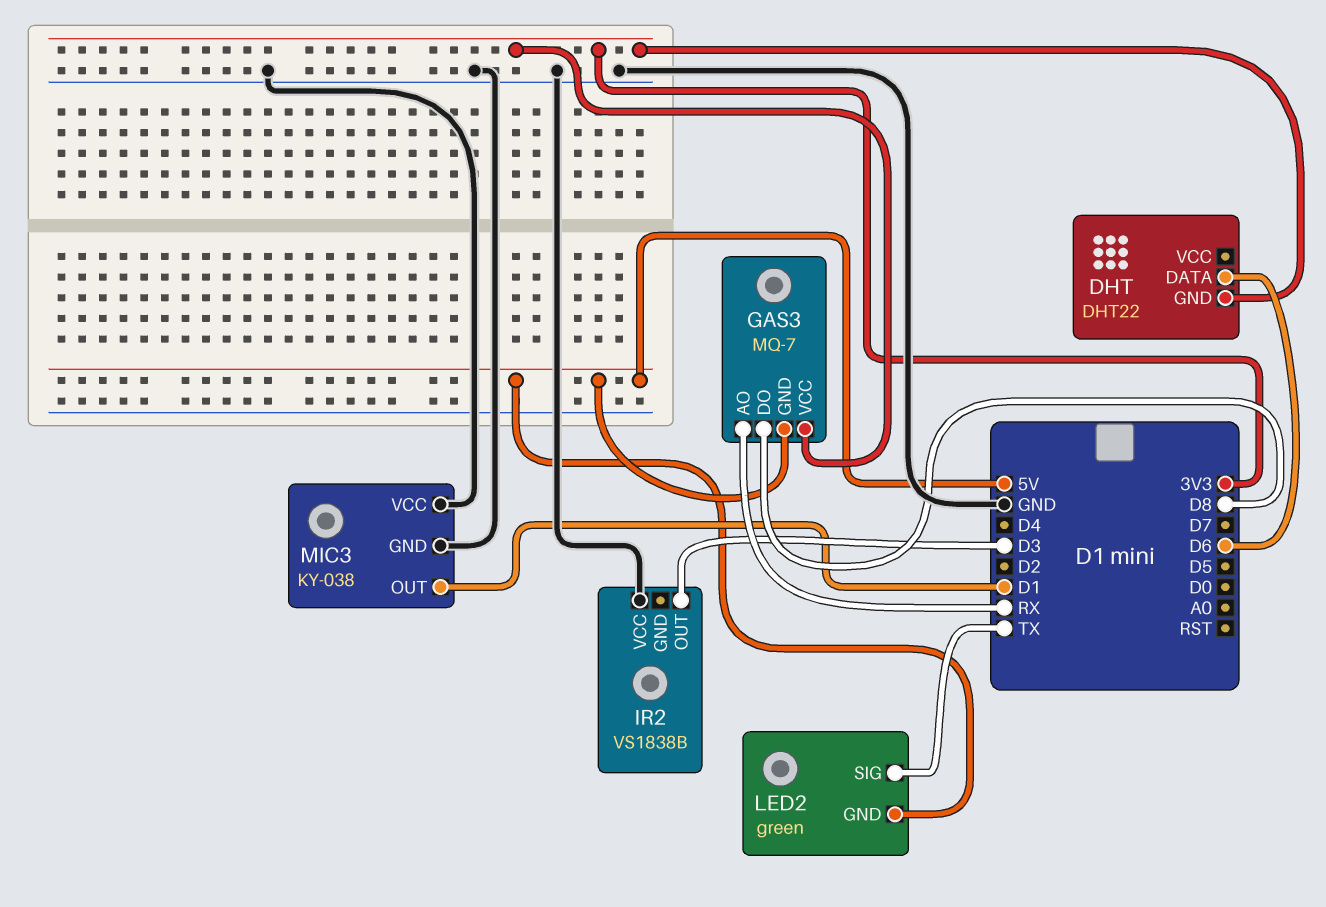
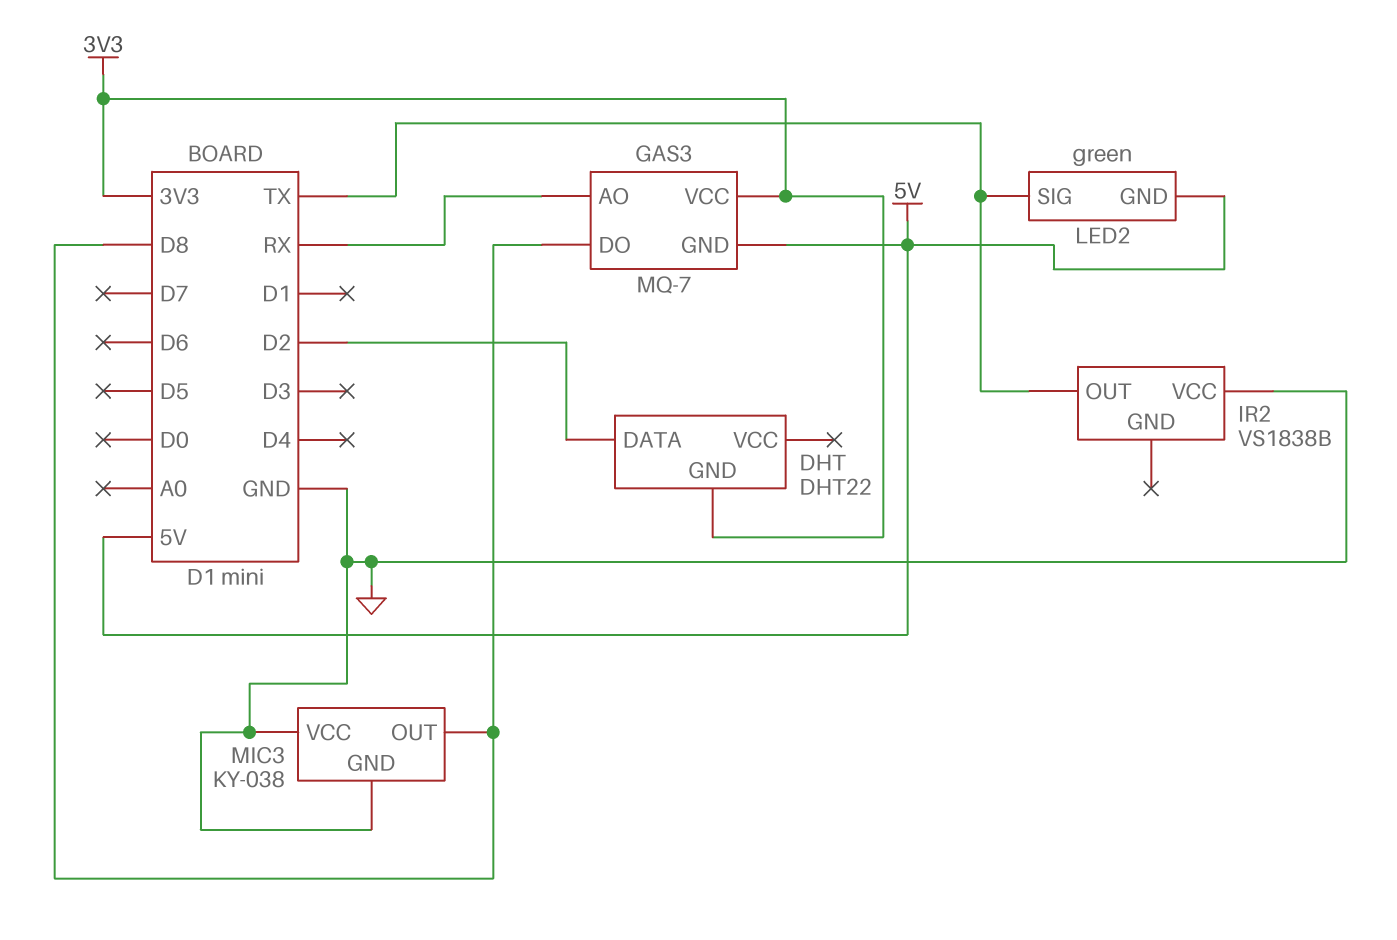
DHT pin DATA: D6 -> D2
IR2 pin OUT: D3 -> TX
MIC3 pin OUT: D1 -> D8

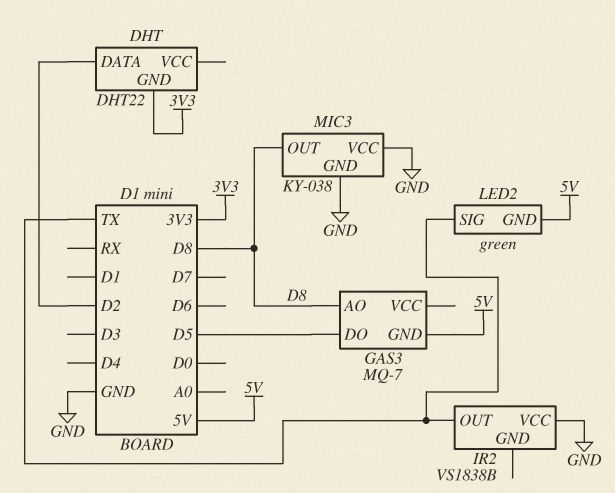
GAS3 pin AO: RX -> D8
GAS3 pin DO: D8 -> D5
GAS3 pin VCC: 3V3 -> none

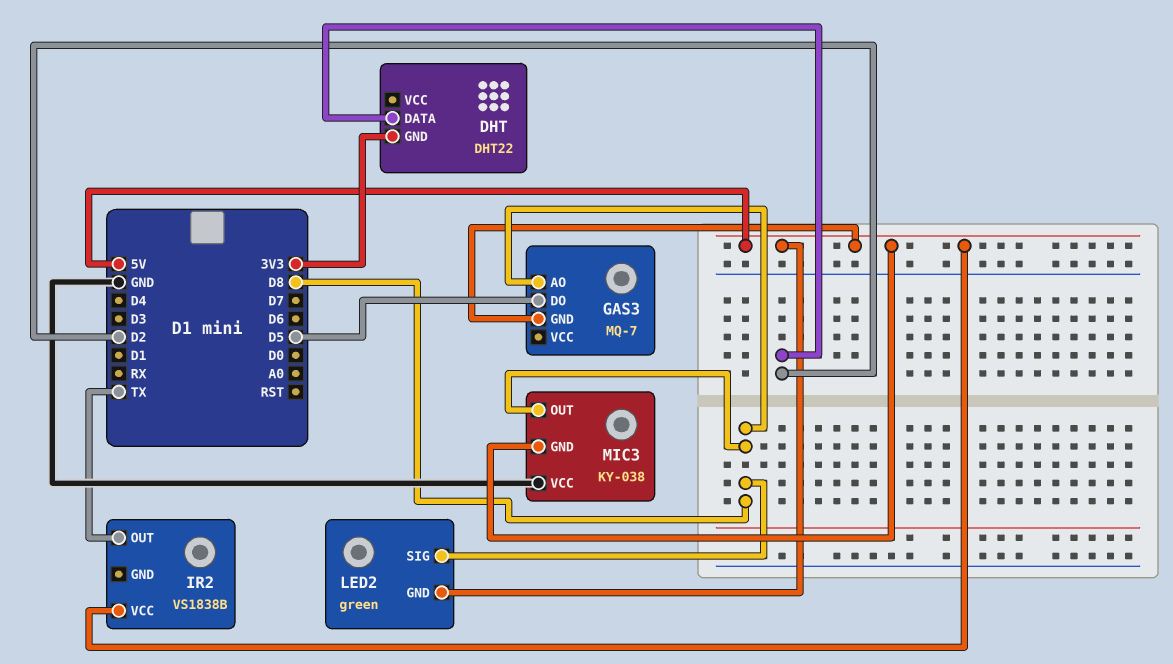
IR2 pin VCC: GND -> 5V
LED2 pin SIG: TX -> D8
MIC3 pin GND: GND -> 5V

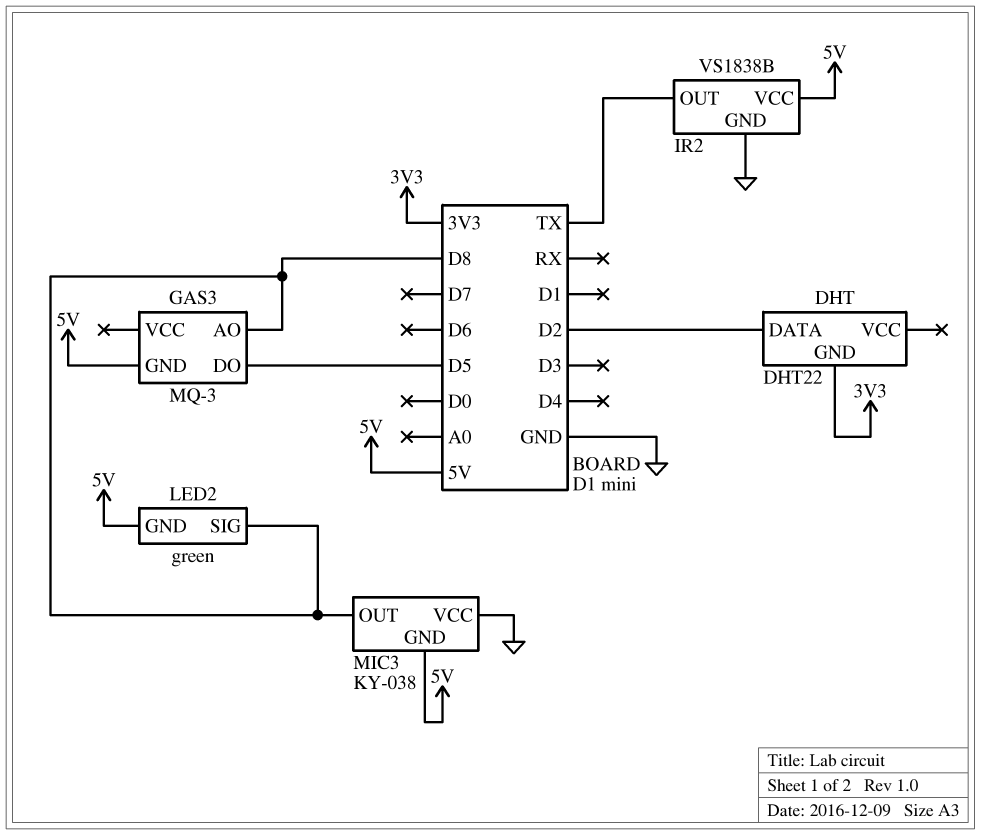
GAS3: MQ-7 -> MQ-3
IR2 pin GND: none -> GND

